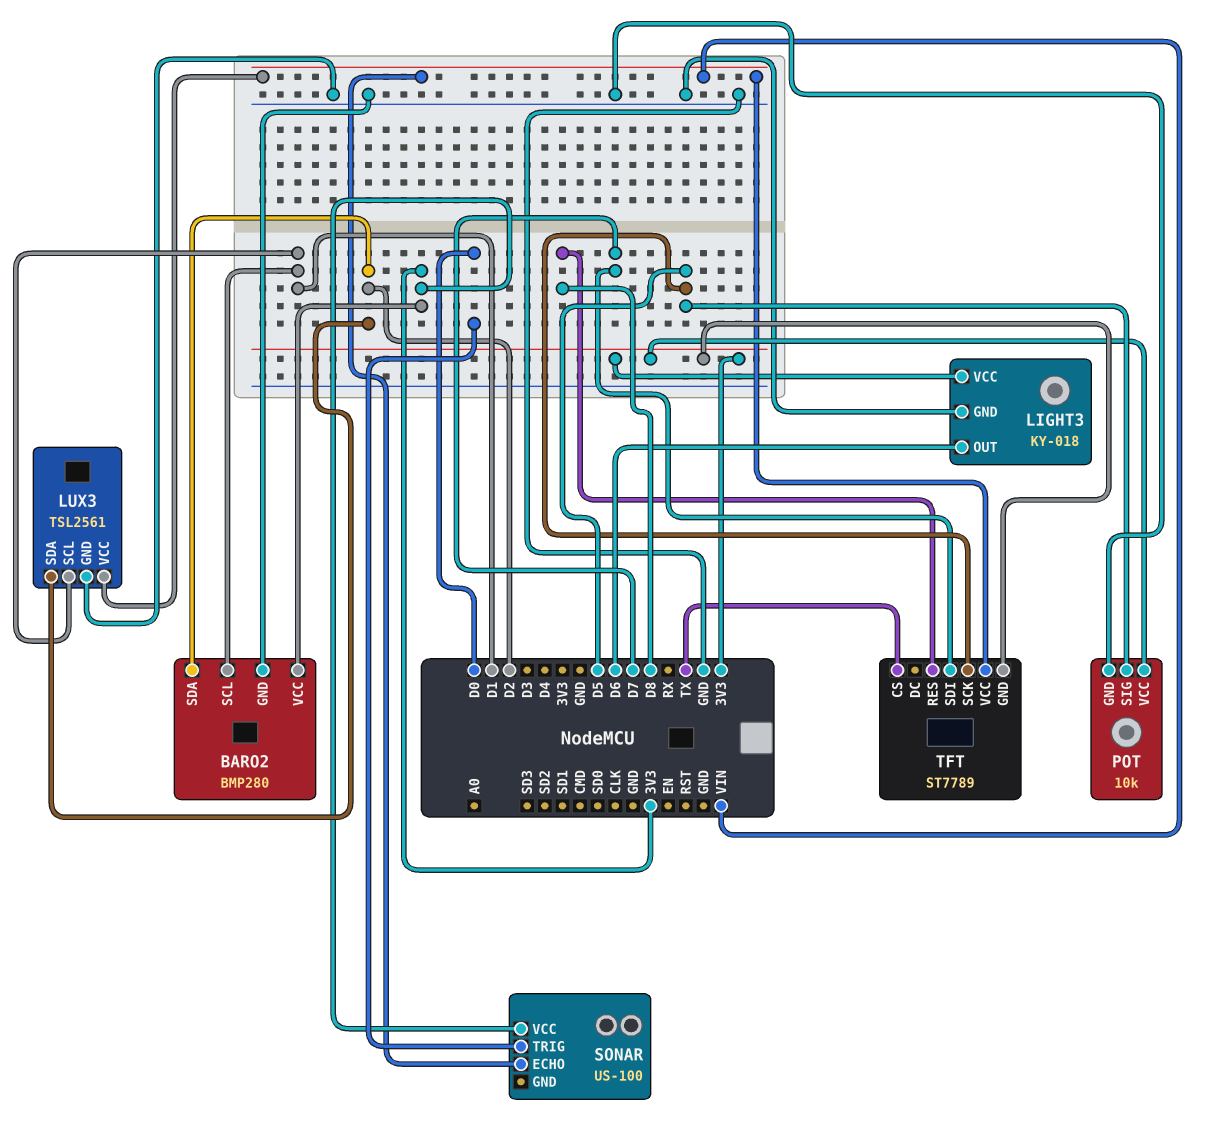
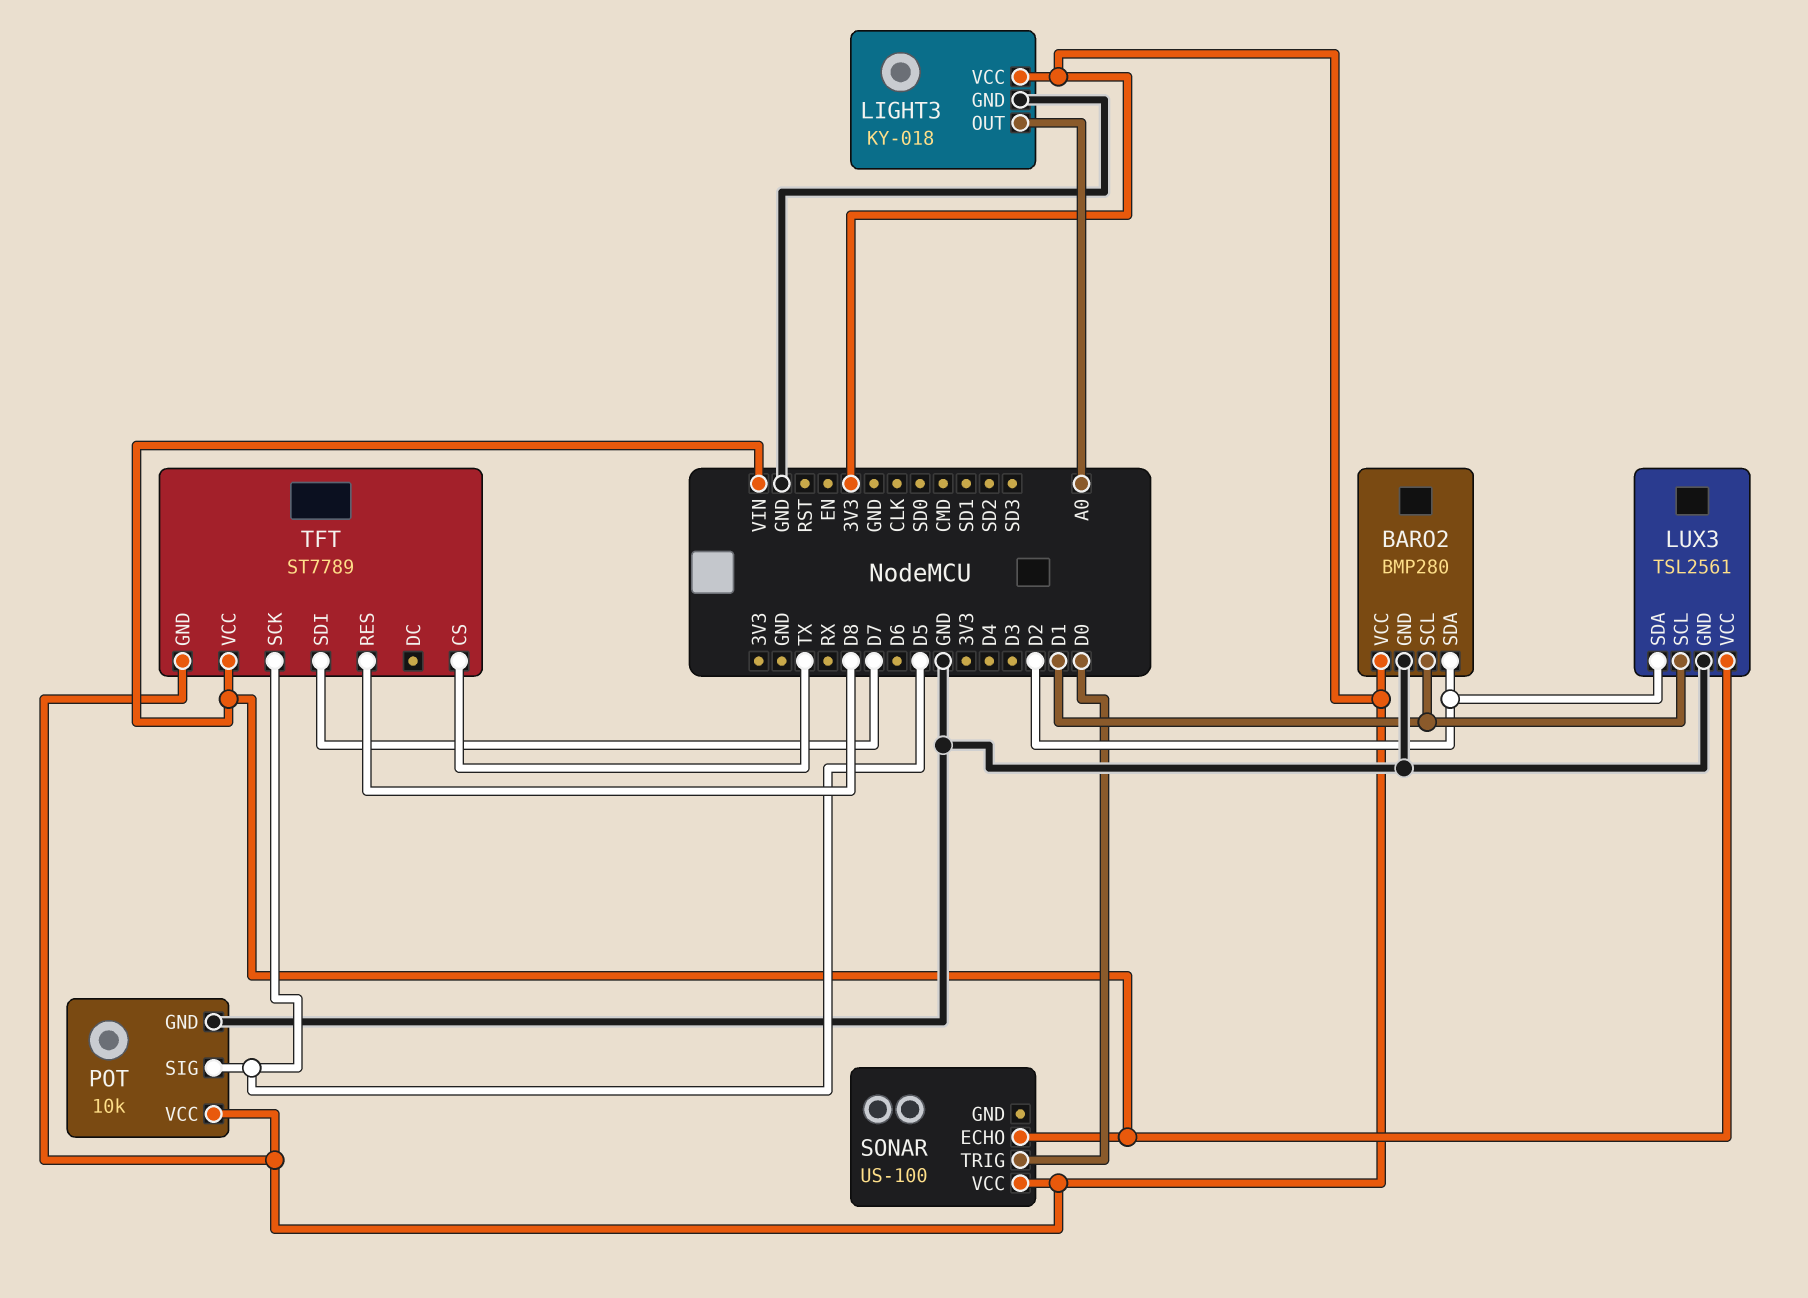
LIGHT3 pin OUT: D6 -> A0

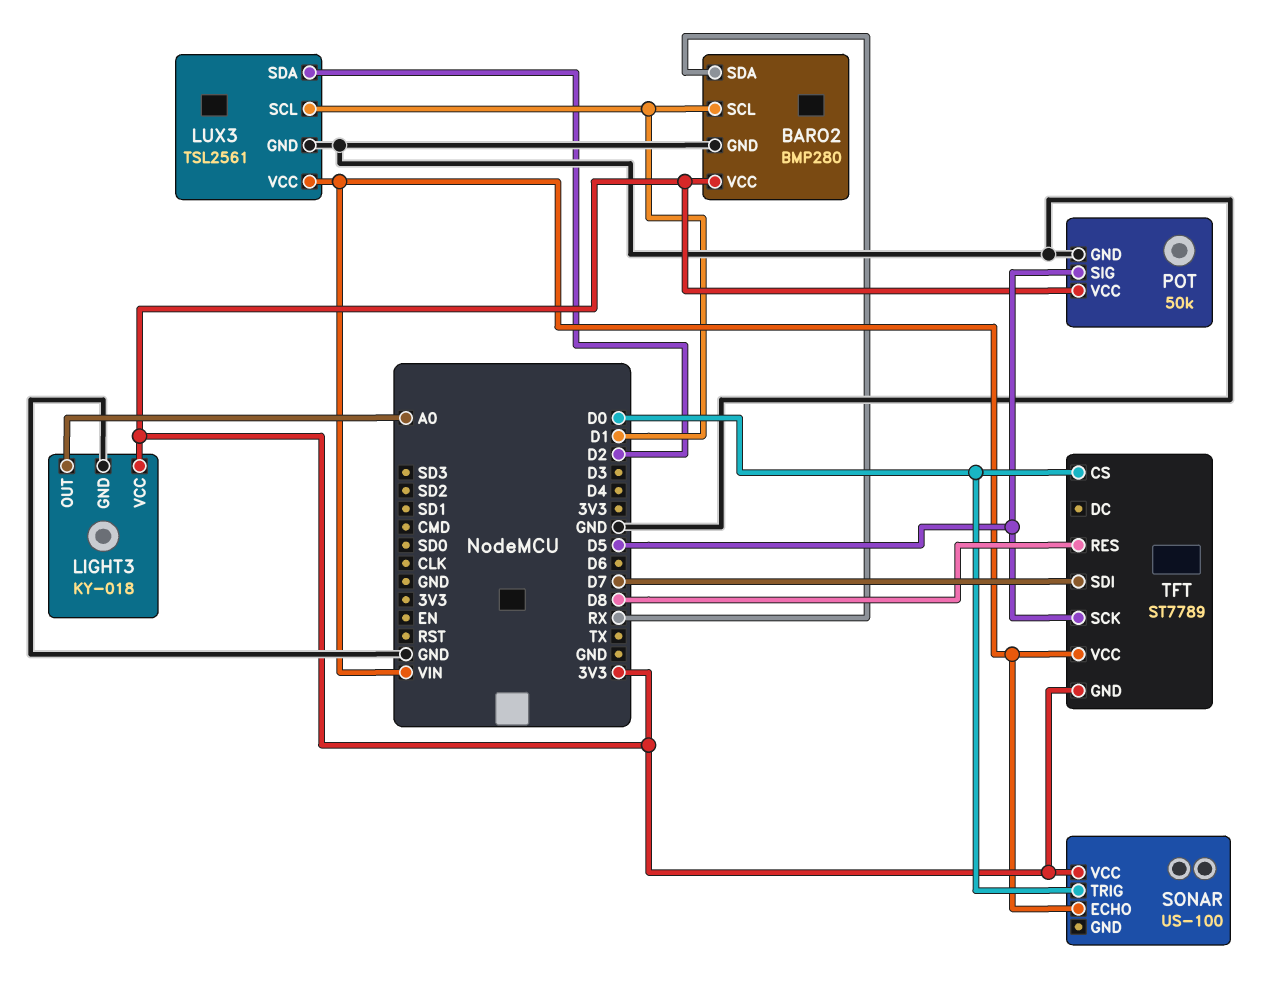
BARO2 pin SDA: D2 -> RX
POT: 10k -> 50k
TFT pin CS: TX -> D0

